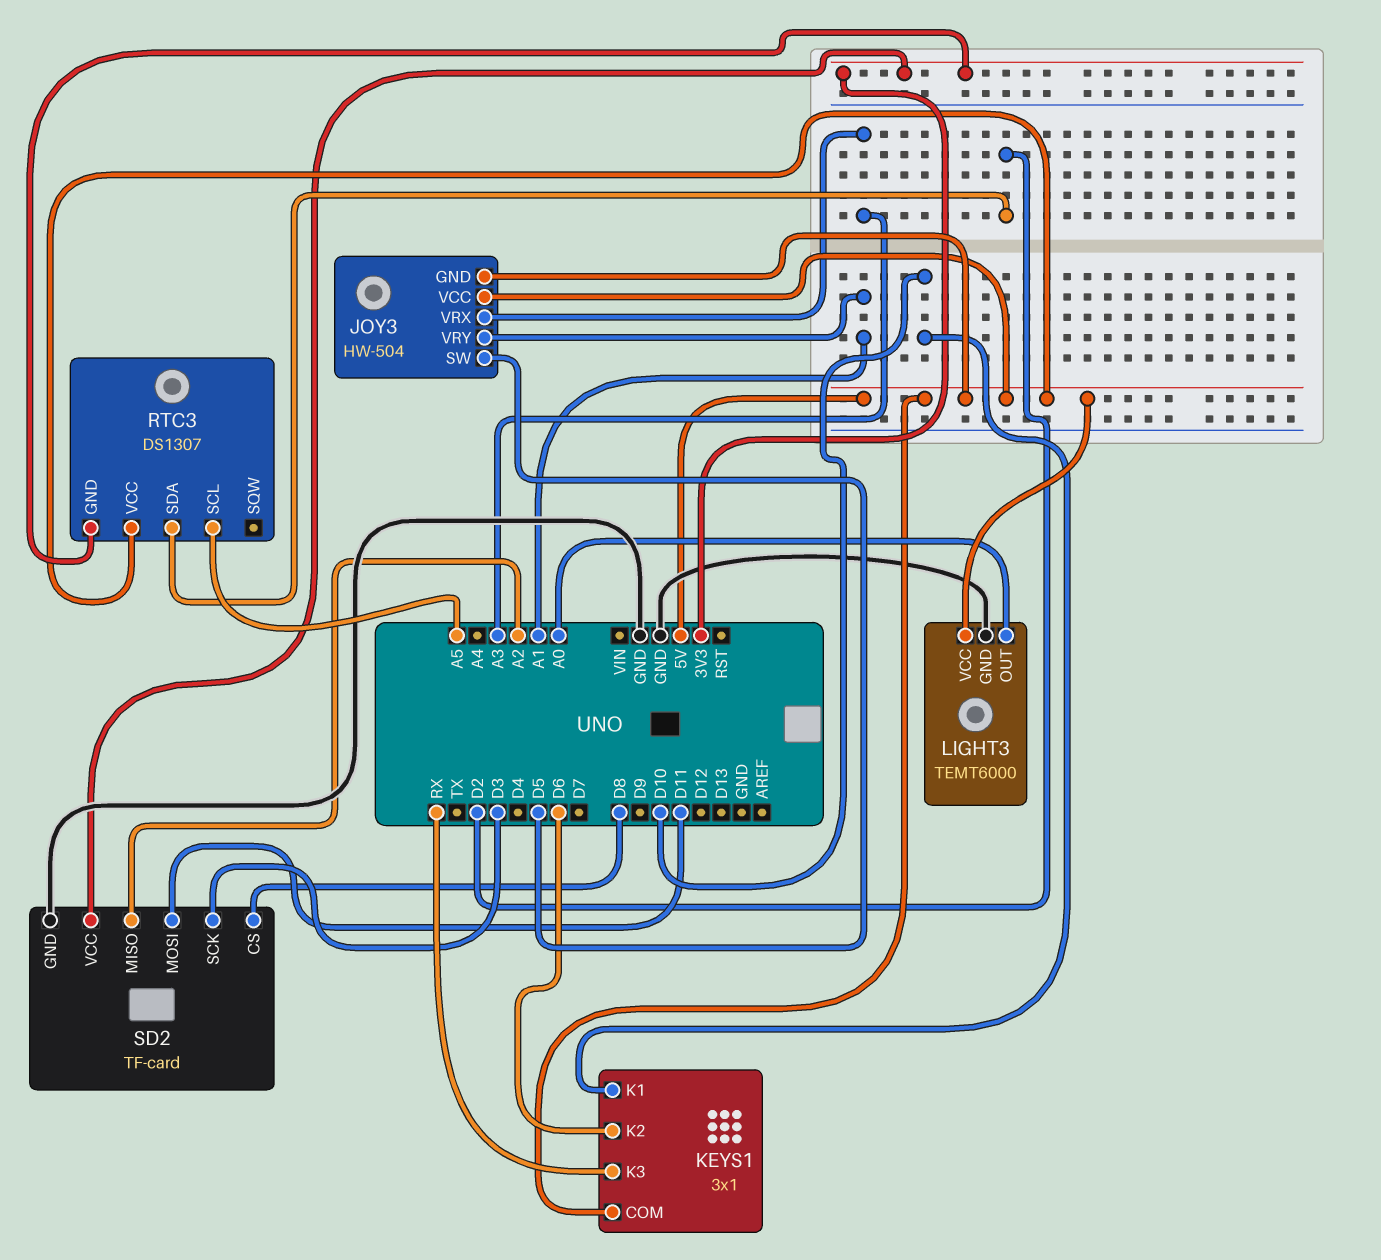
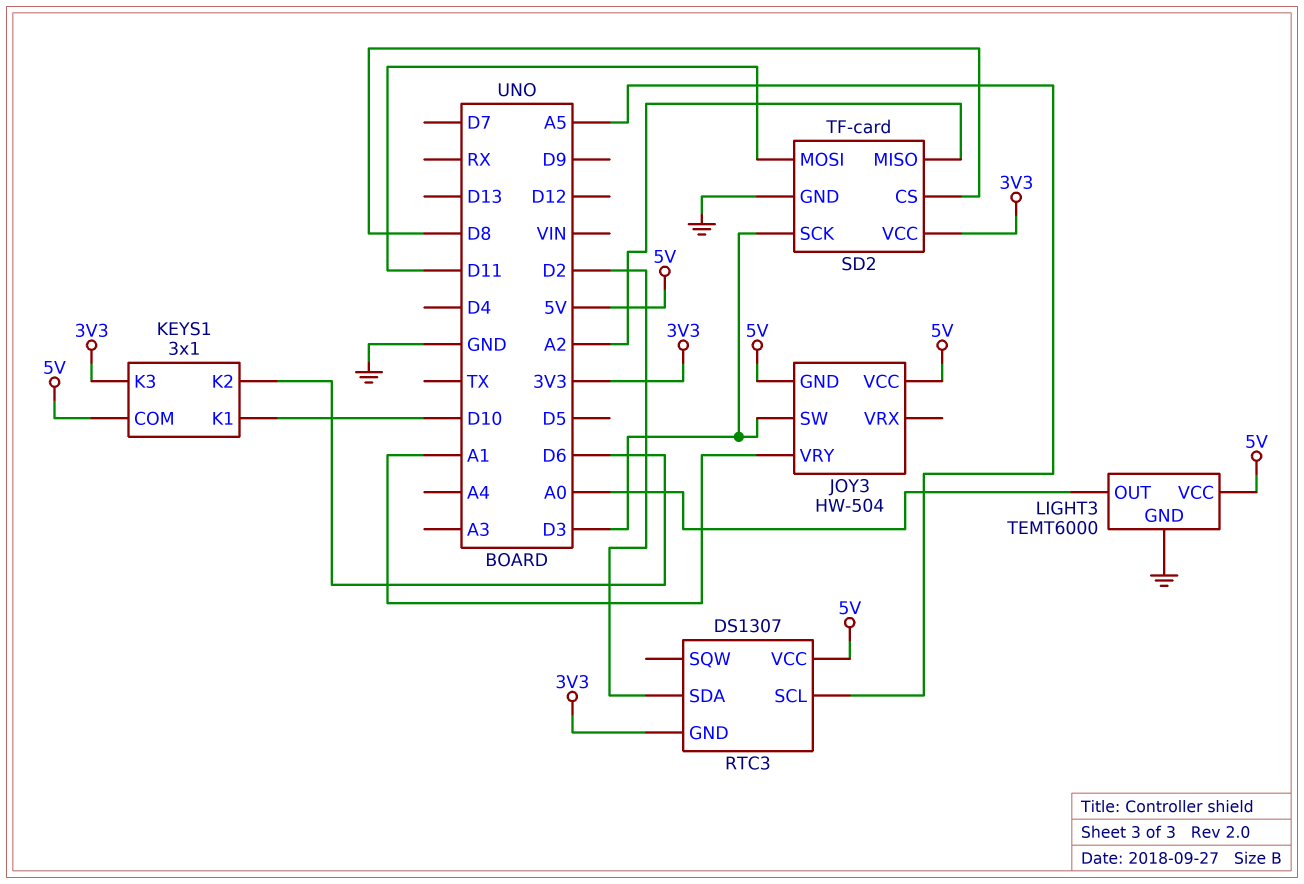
JOY3 pin SW: D5 -> D3
JOY3 pin VRX: A3 -> none
KEYS1 pin K3: RX -> 3V3

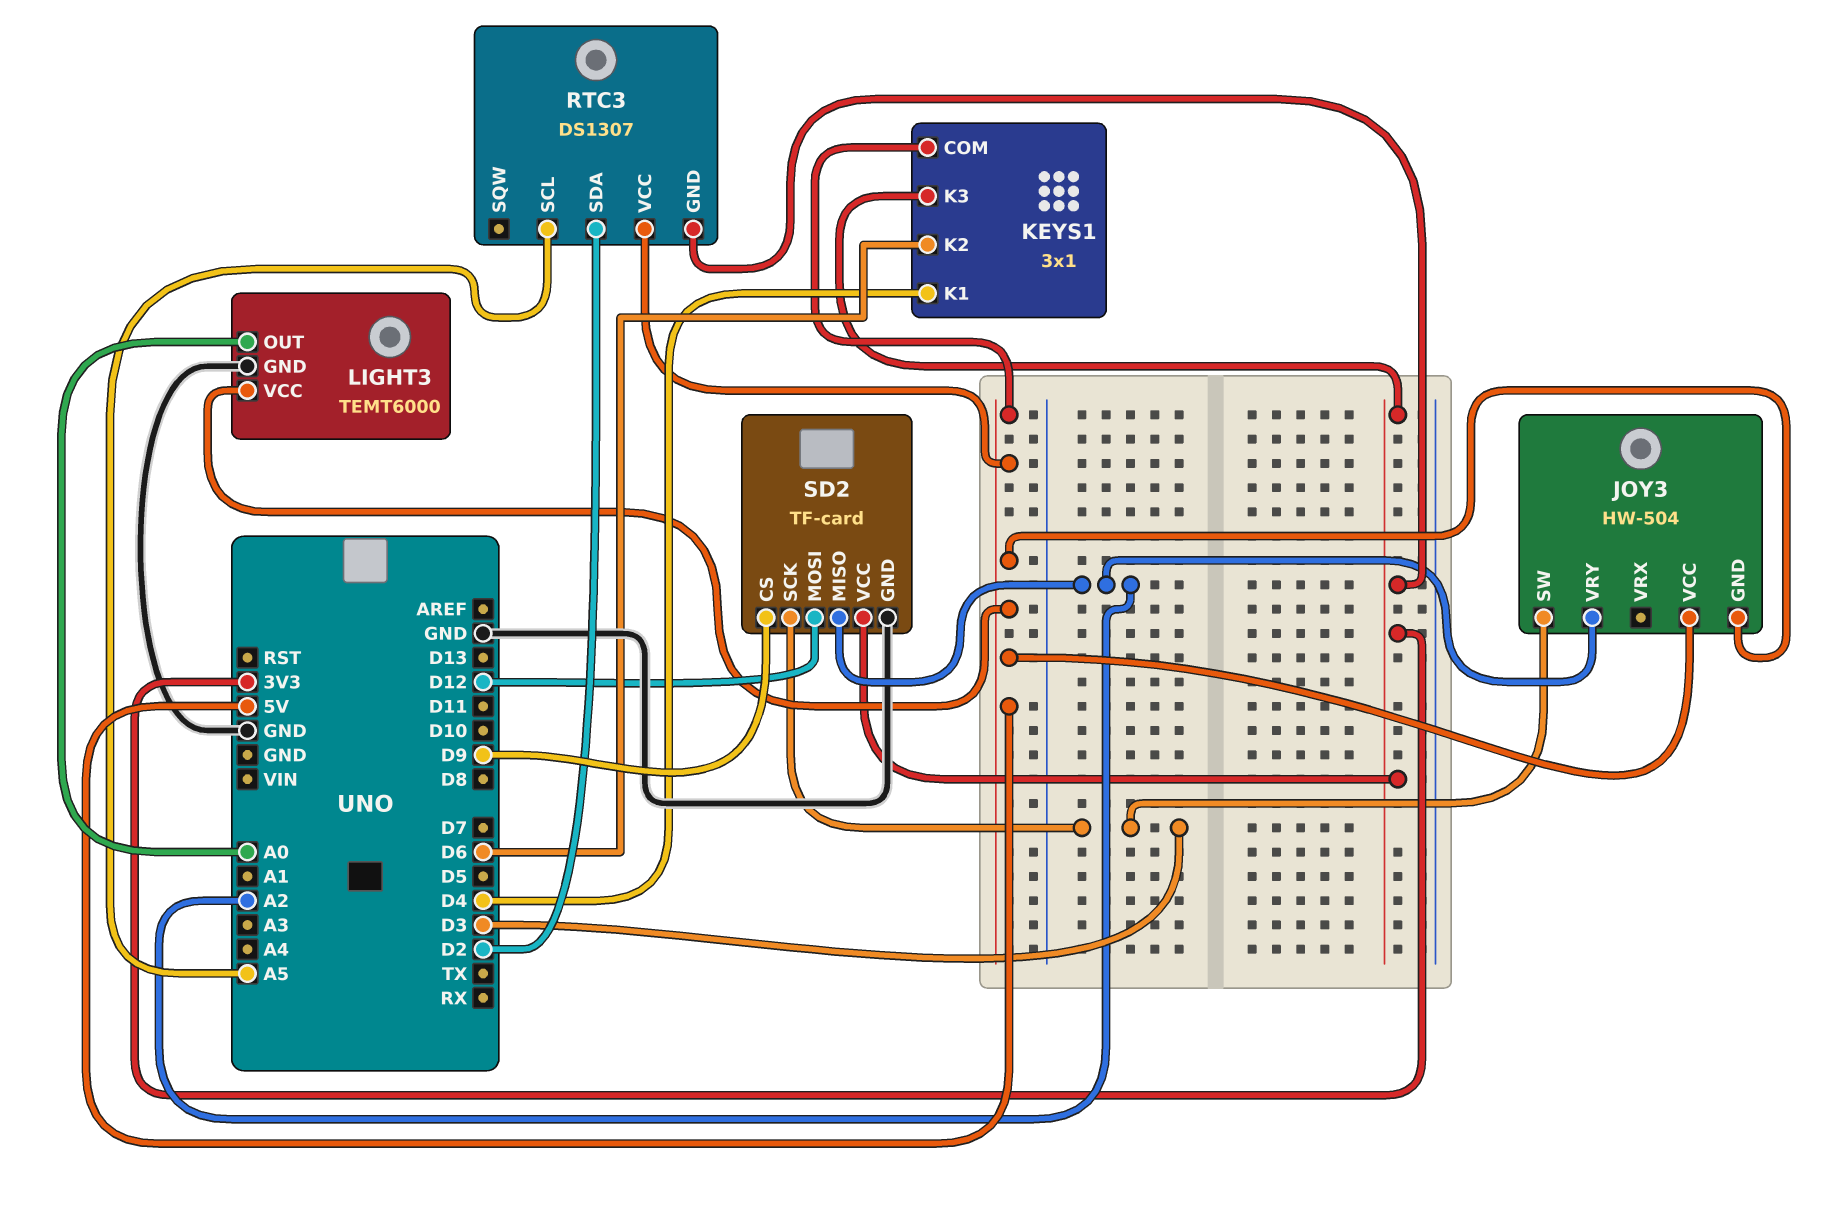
JOY3 pin VRY: A1 -> A2
KEYS1 pin K1: D10 -> D4
SD2 pin CS: D8 -> D9
SD2 pin MOSI: D11 -> D12

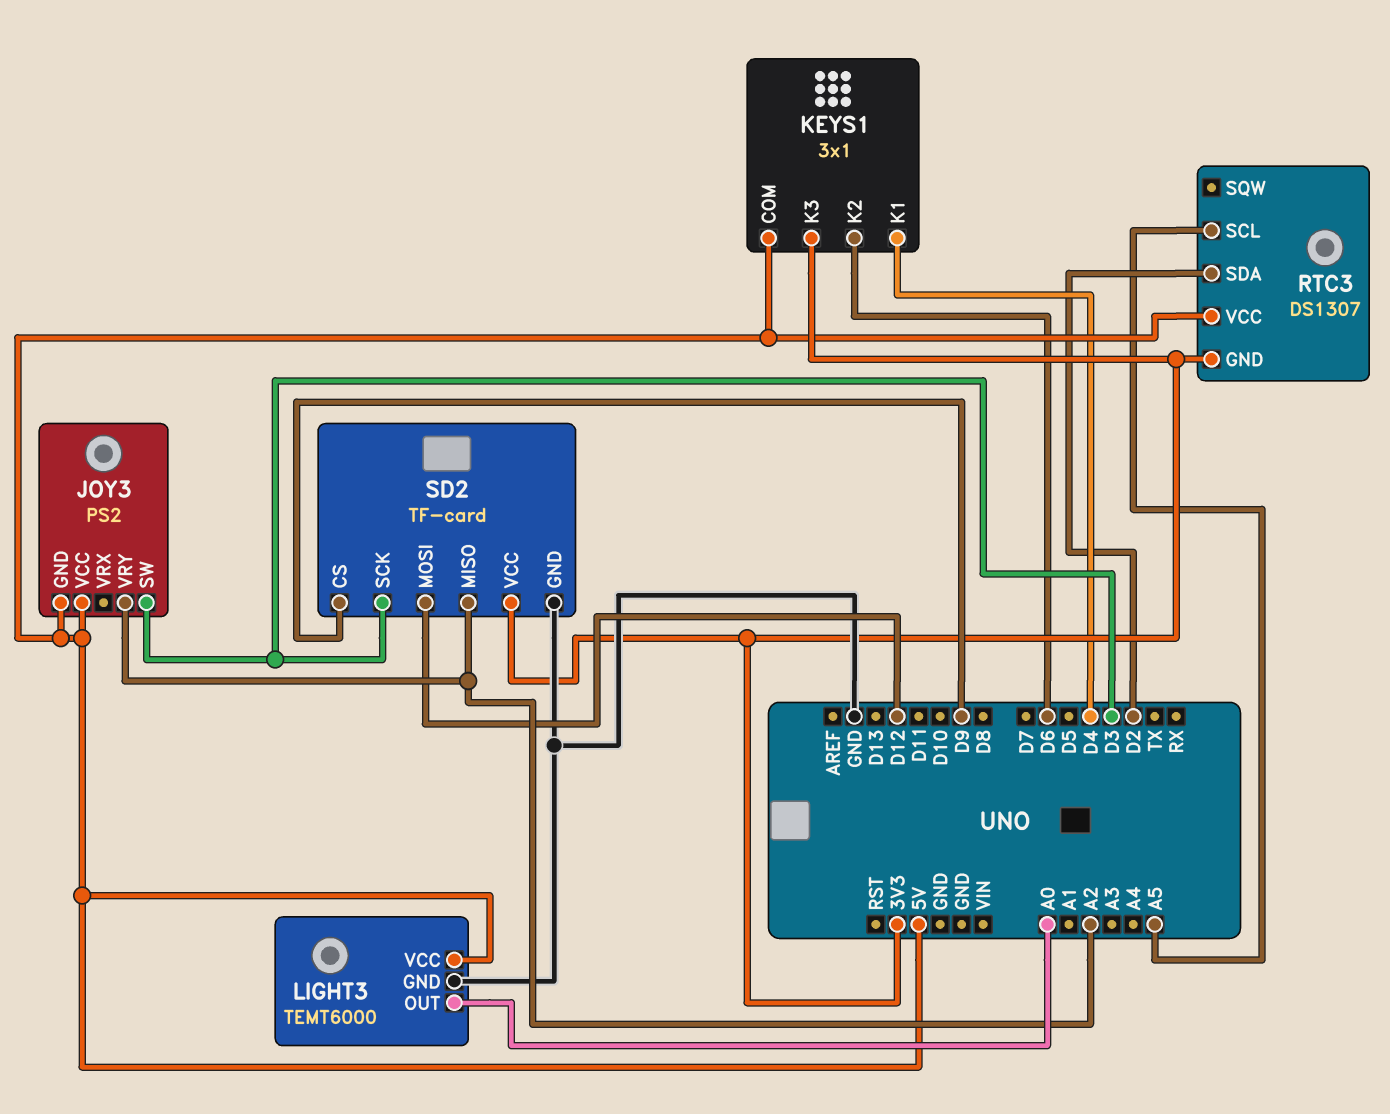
JOY3: HW-504 -> PS2

